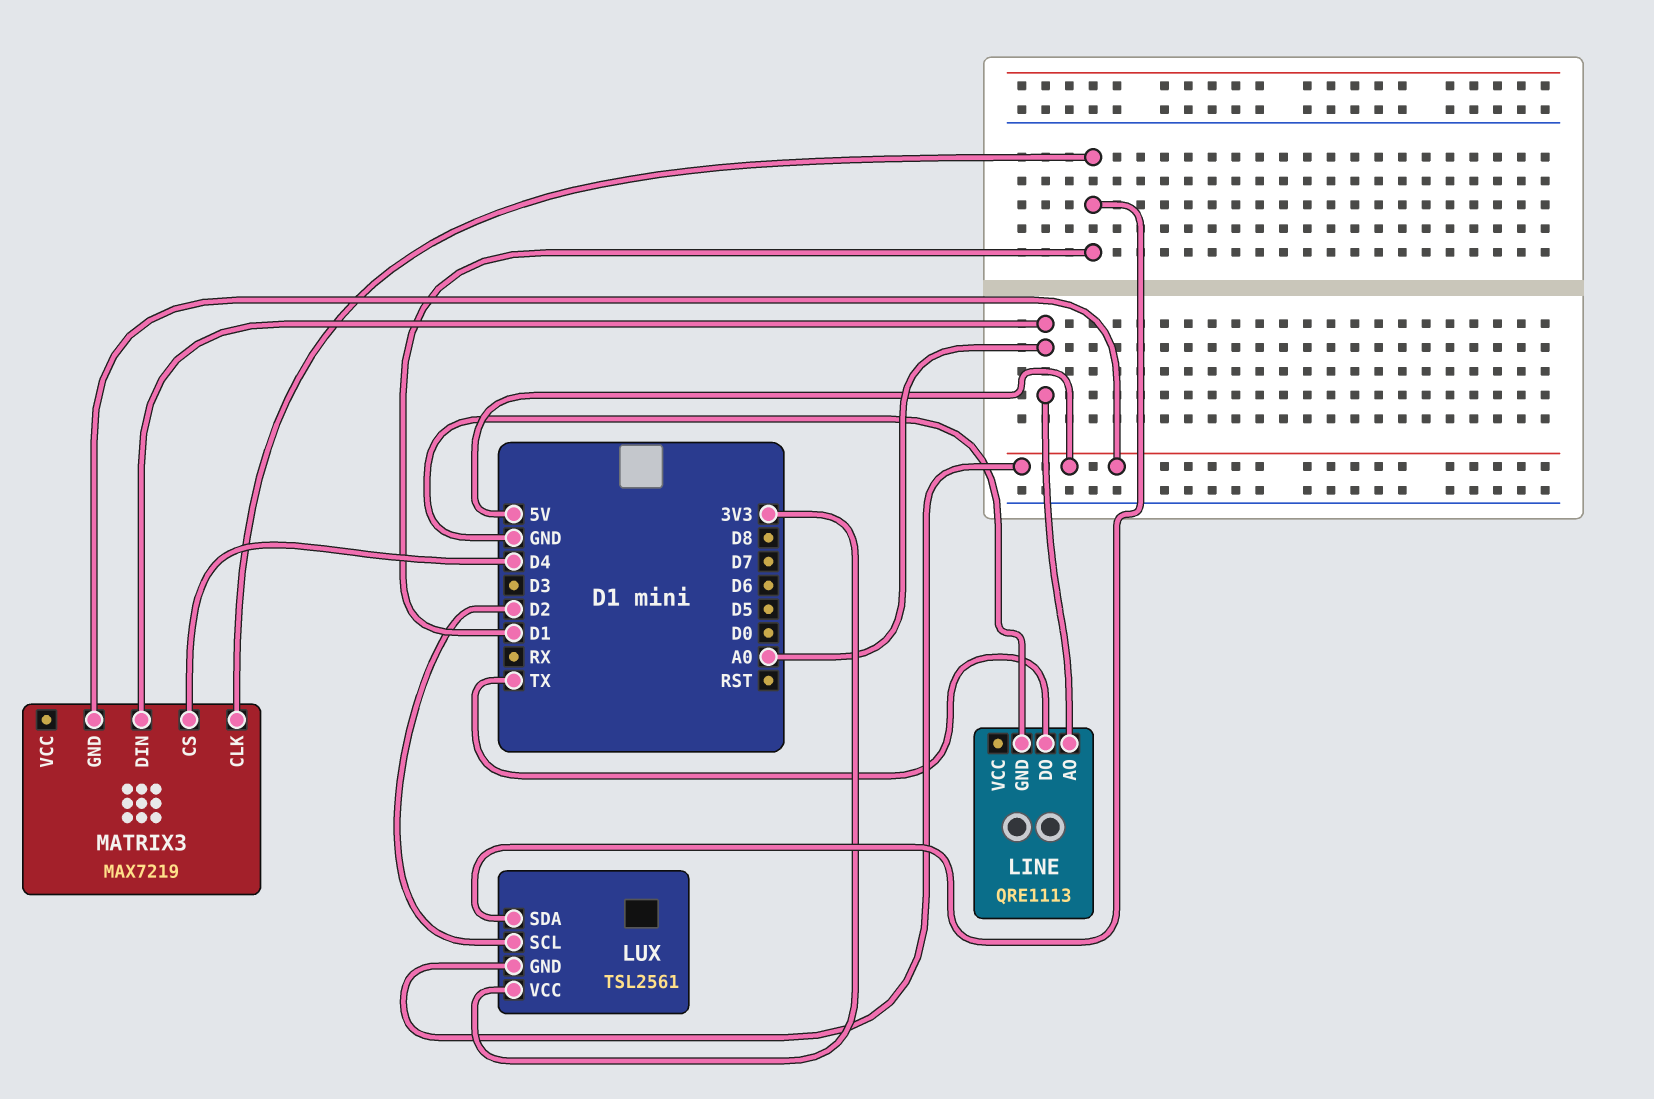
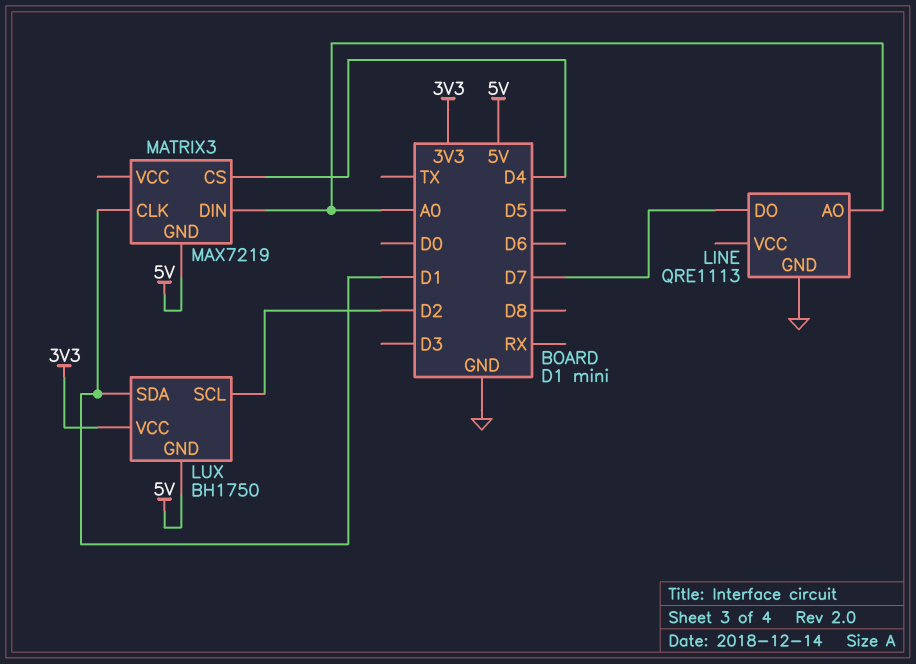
LINE pin DO: TX -> D7
LUX: TSL2561 -> BH1750

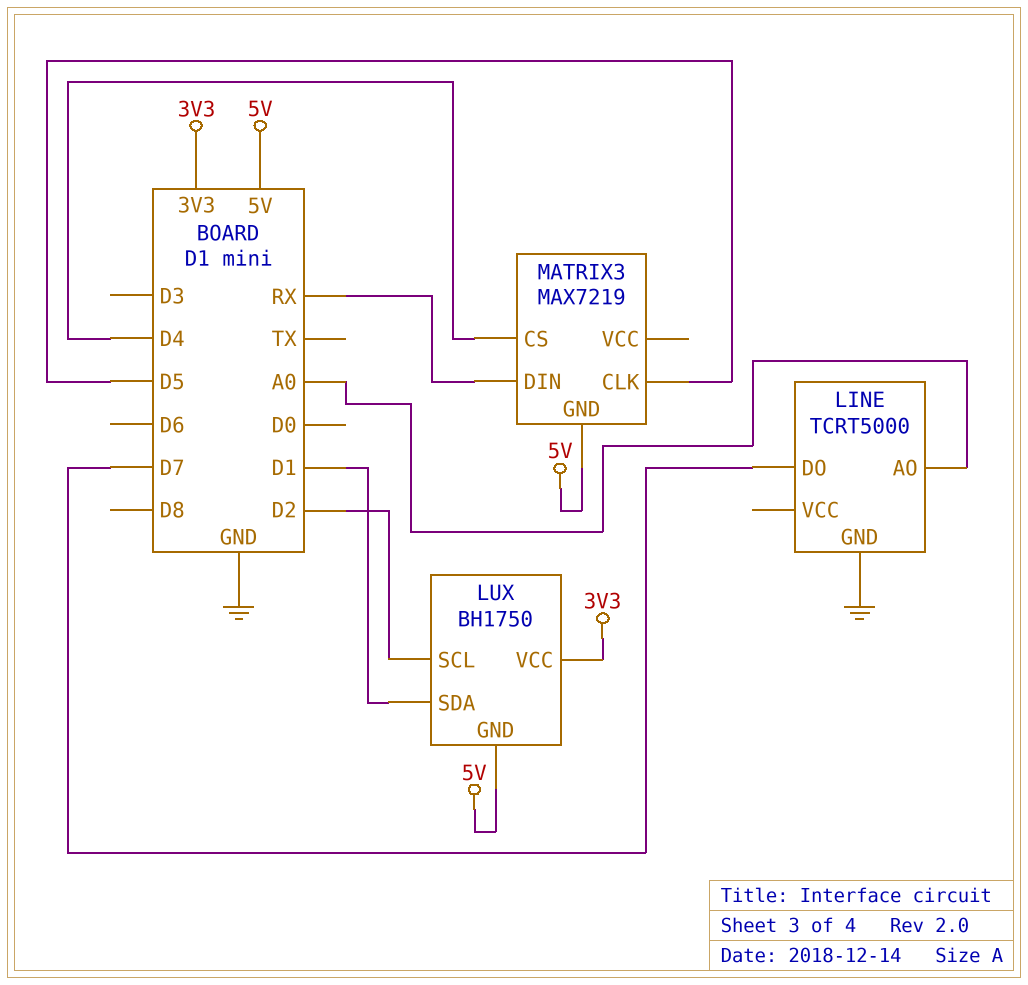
LINE: QRE1113 -> TCRT5000
MATRIX3 pin CLK: D1 -> D5
MATRIX3 pin DIN: A0 -> RX

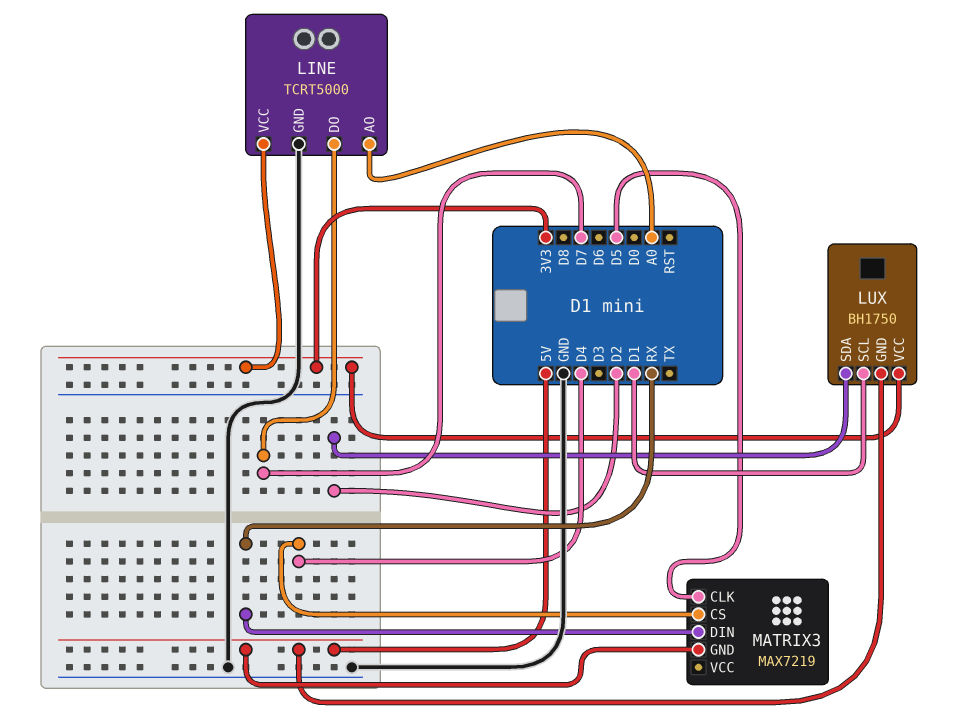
LINE pin VCC: none -> 3V3
LUX pin SCL: D2 -> D1
LUX pin SDA: D1 -> D2

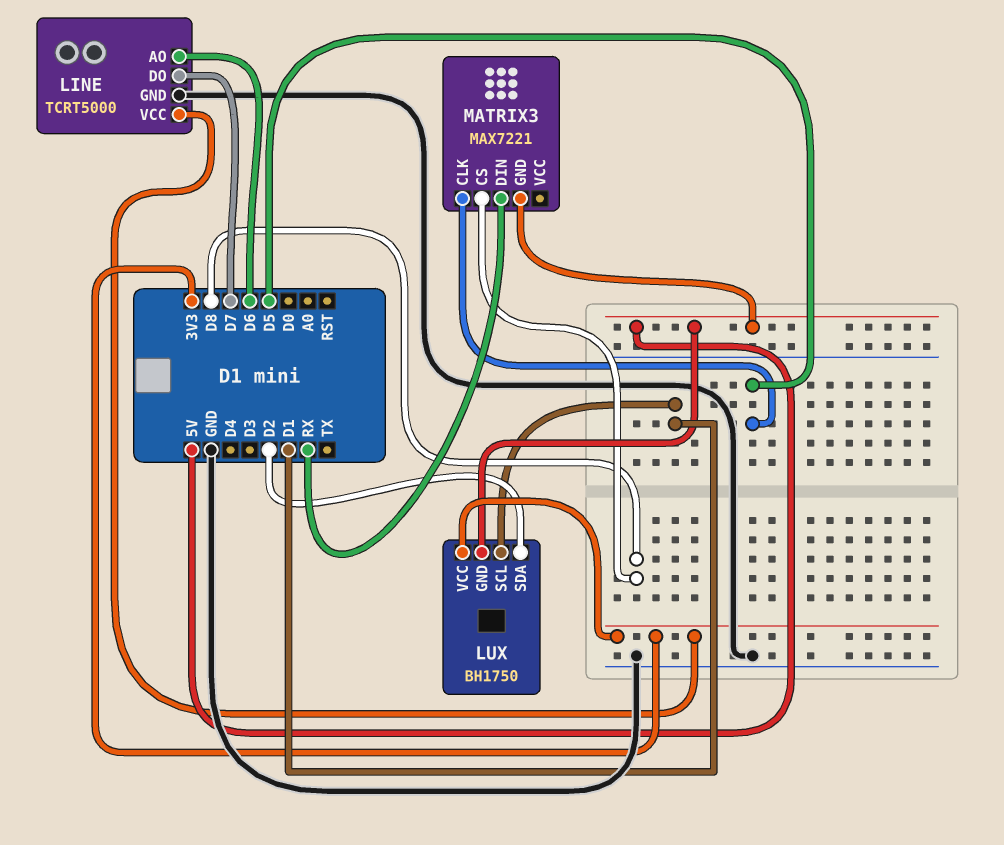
LINE pin AO: A0 -> D6
MATRIX3: MAX7219 -> MAX7221
MATRIX3 pin CS: D4 -> D8

